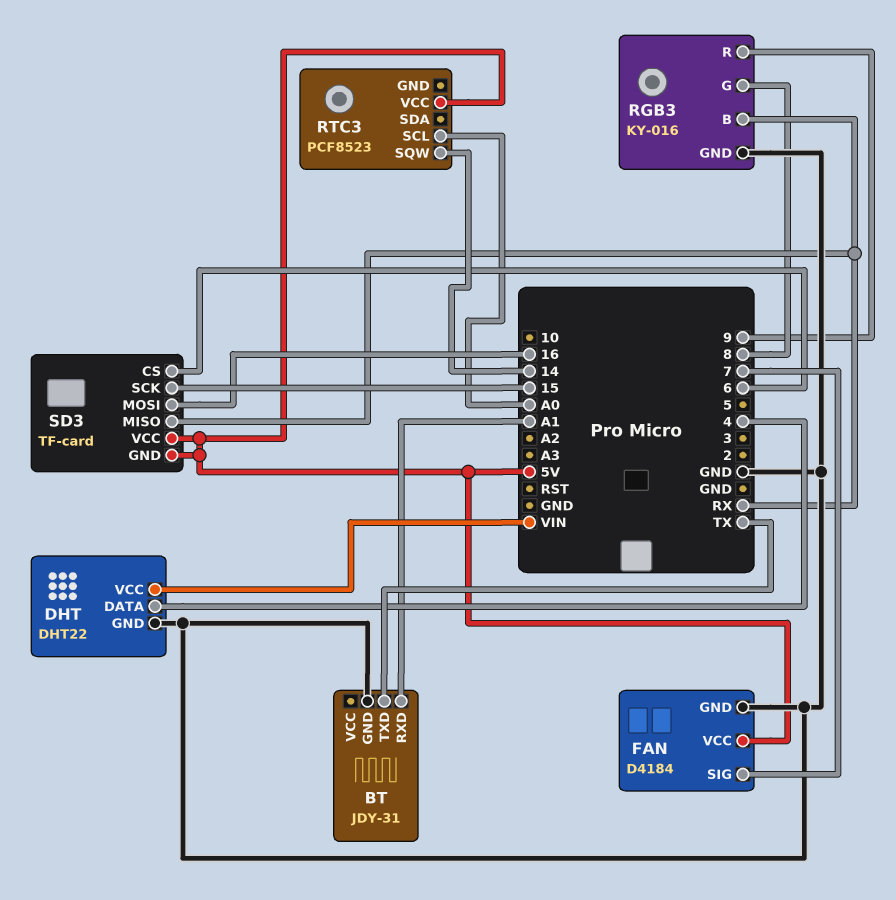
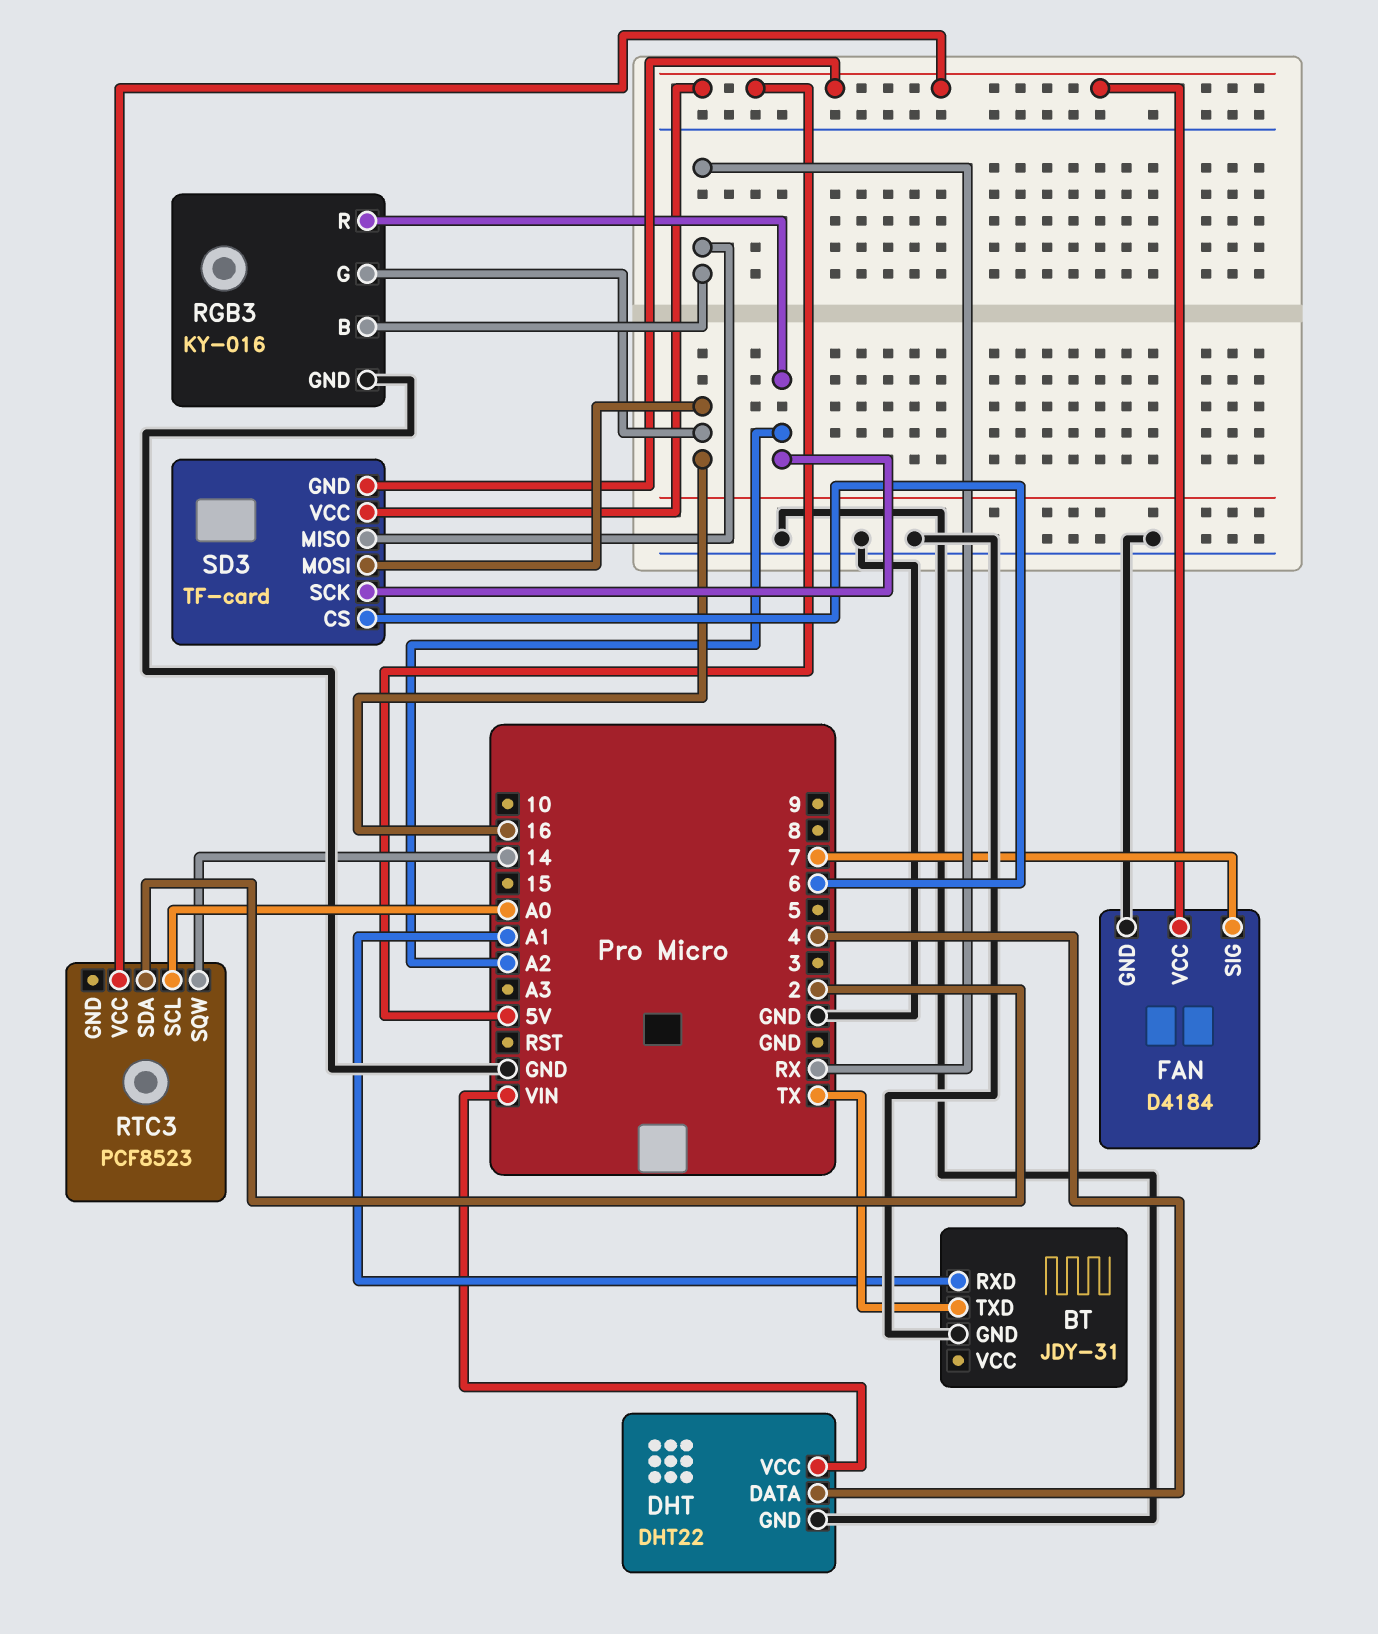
RGB3 pin G: 8 -> 16
RGB3 pin R: 9 -> A2
RTC3 pin SDA: none -> 2
SD3 pin SCK: 15 -> A2

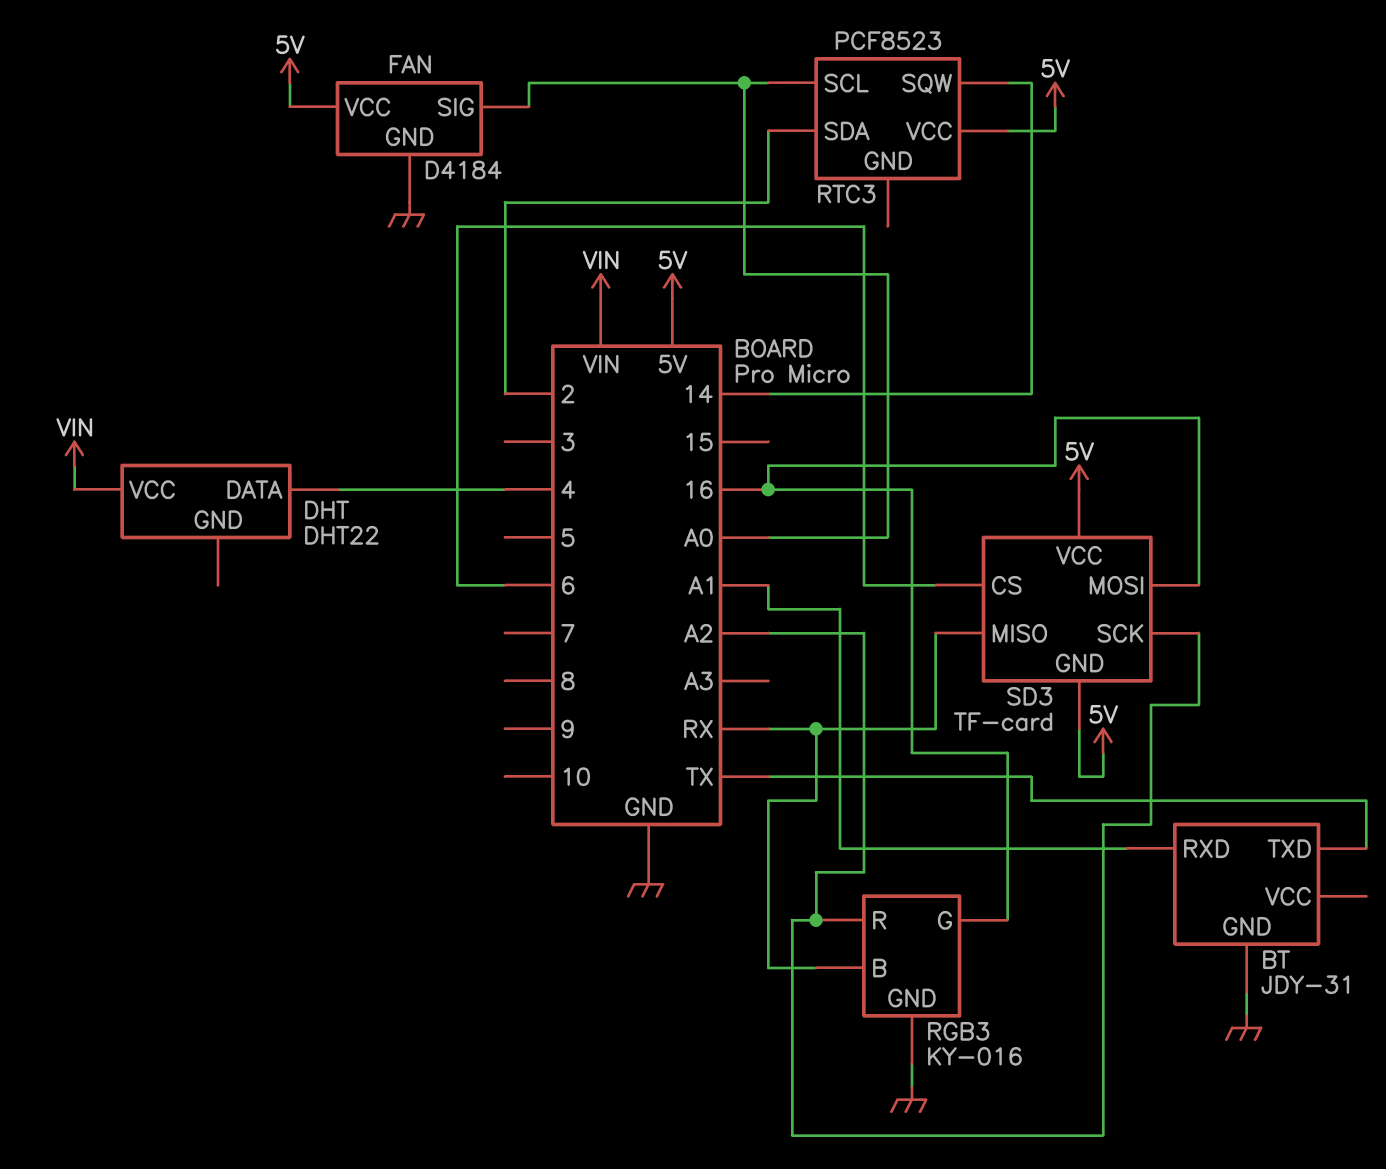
DHT pin GND: GND -> none
FAN pin SIG: 7 -> A0

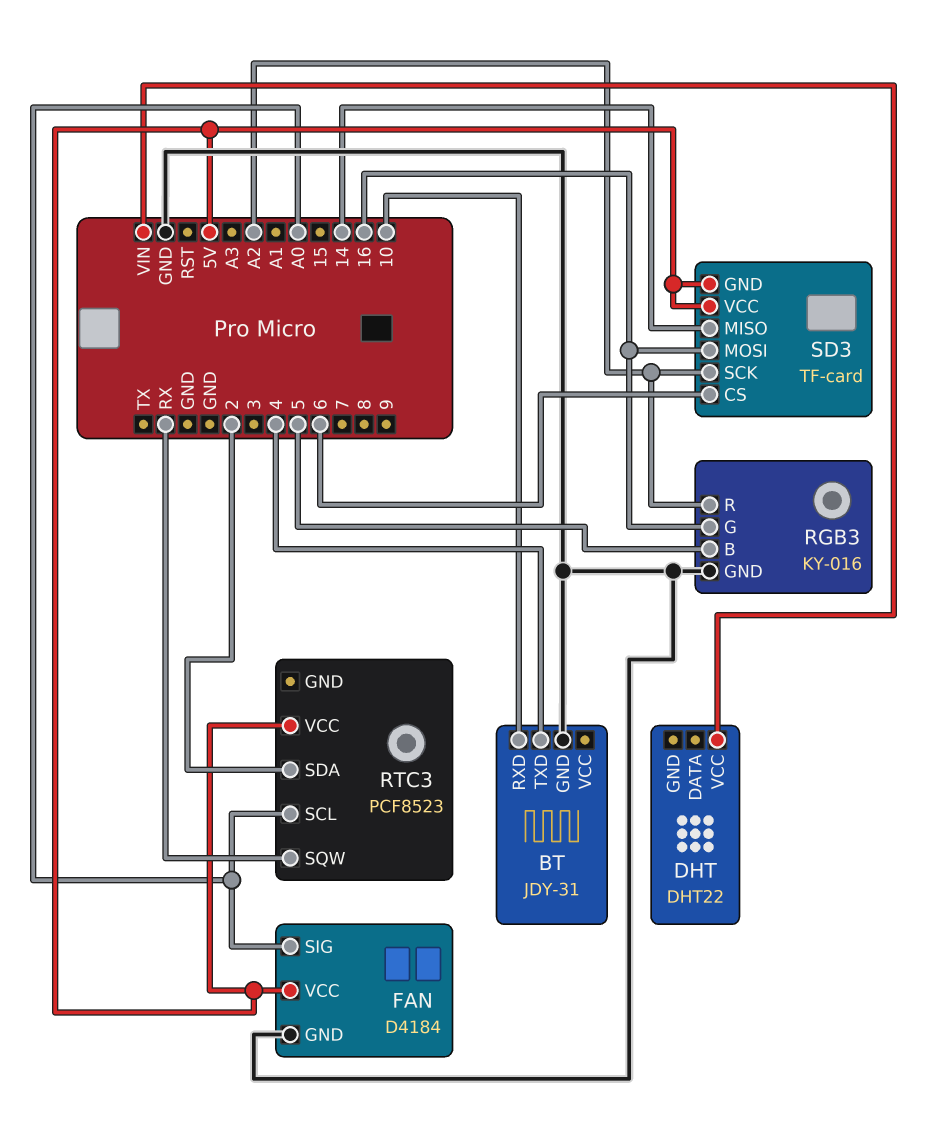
BT pin RXD: A1 -> 10
BT pin TXD: TX -> 4
DHT pin DATA: 4 -> none
RGB3 pin B: RX -> 5
RTC3 pin SQW: 14 -> RX
SD3 pin MISO: RX -> 14

